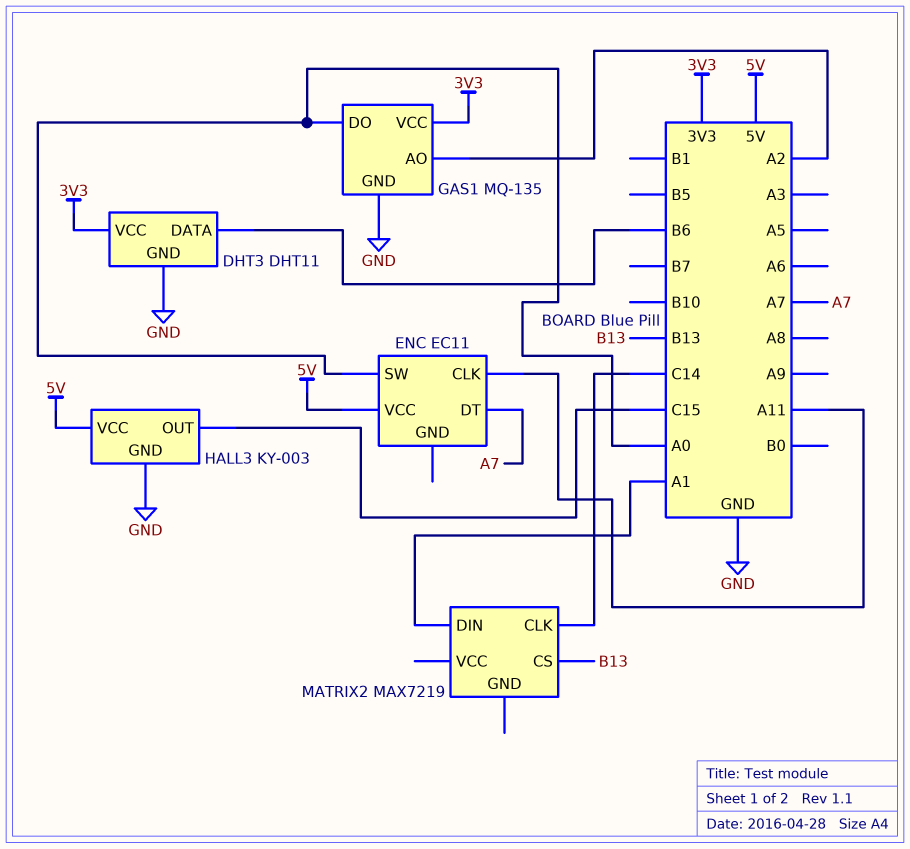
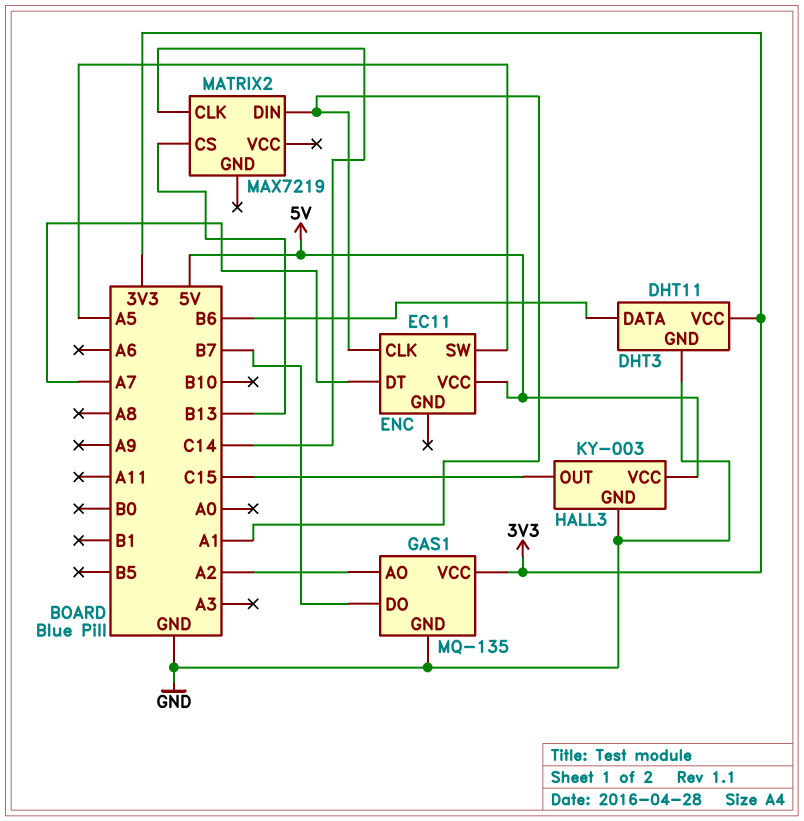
ENC pin CLK: A11 -> A1
ENC pin SW: A0 -> A5
GAS1 pin DO: A0 -> B7

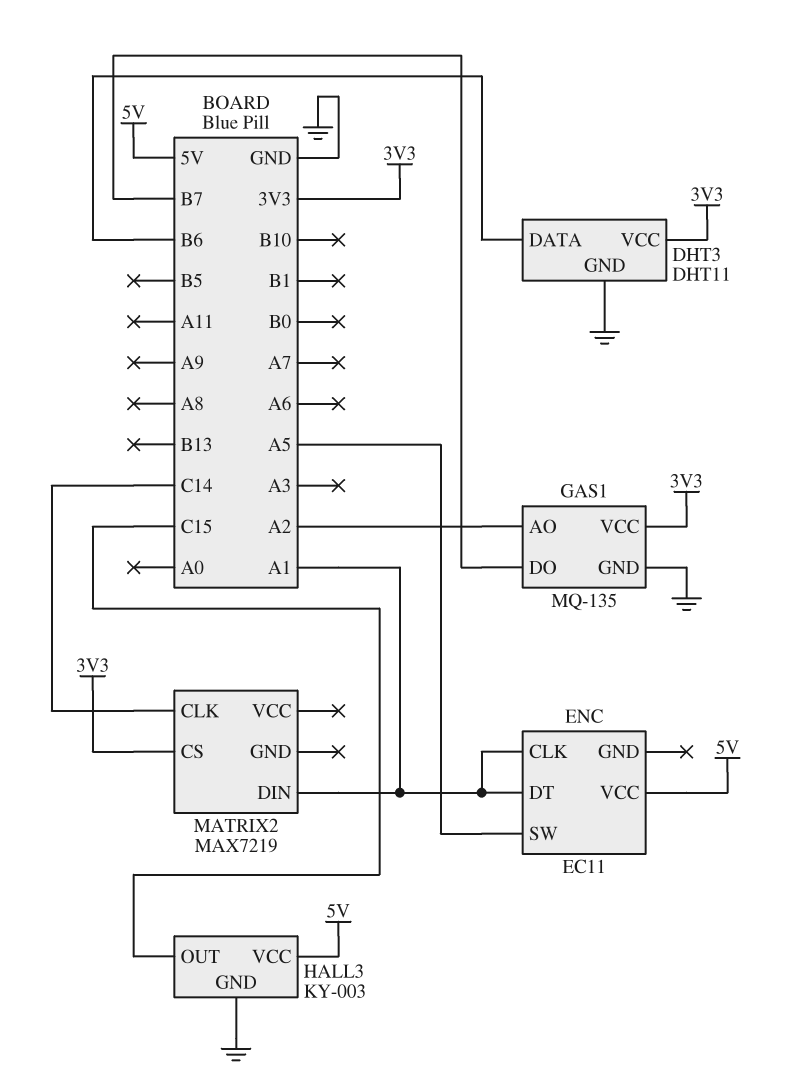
ENC pin DT: A7 -> A1
MATRIX2 pin CS: B13 -> 3V3

